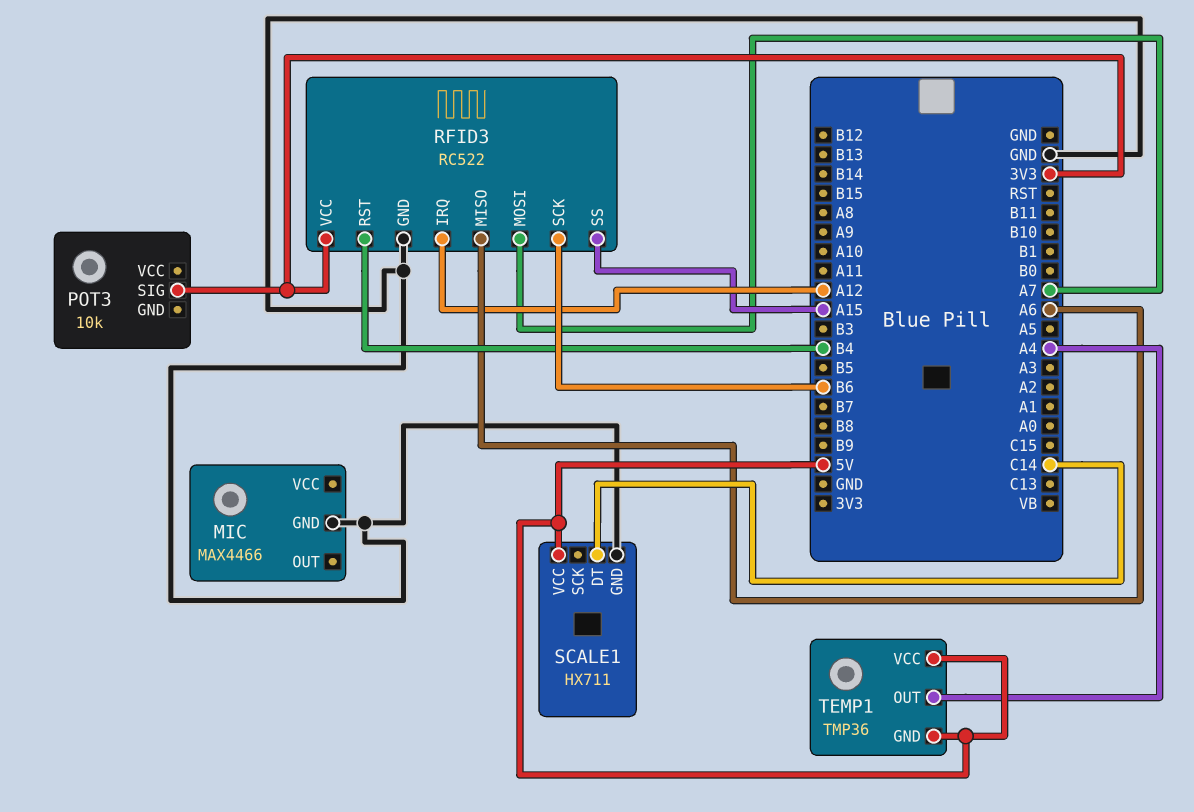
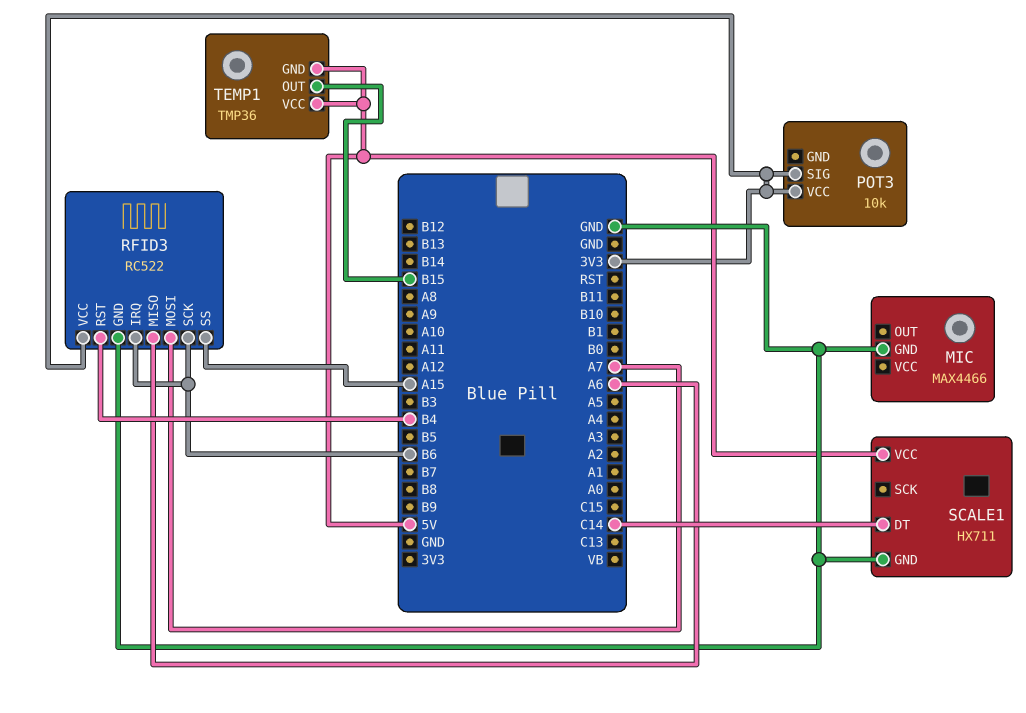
POT3 pin VCC: none -> 3V3
RFID3 pin IRQ: A12 -> B6
TEMP1 pin OUT: A4 -> B15

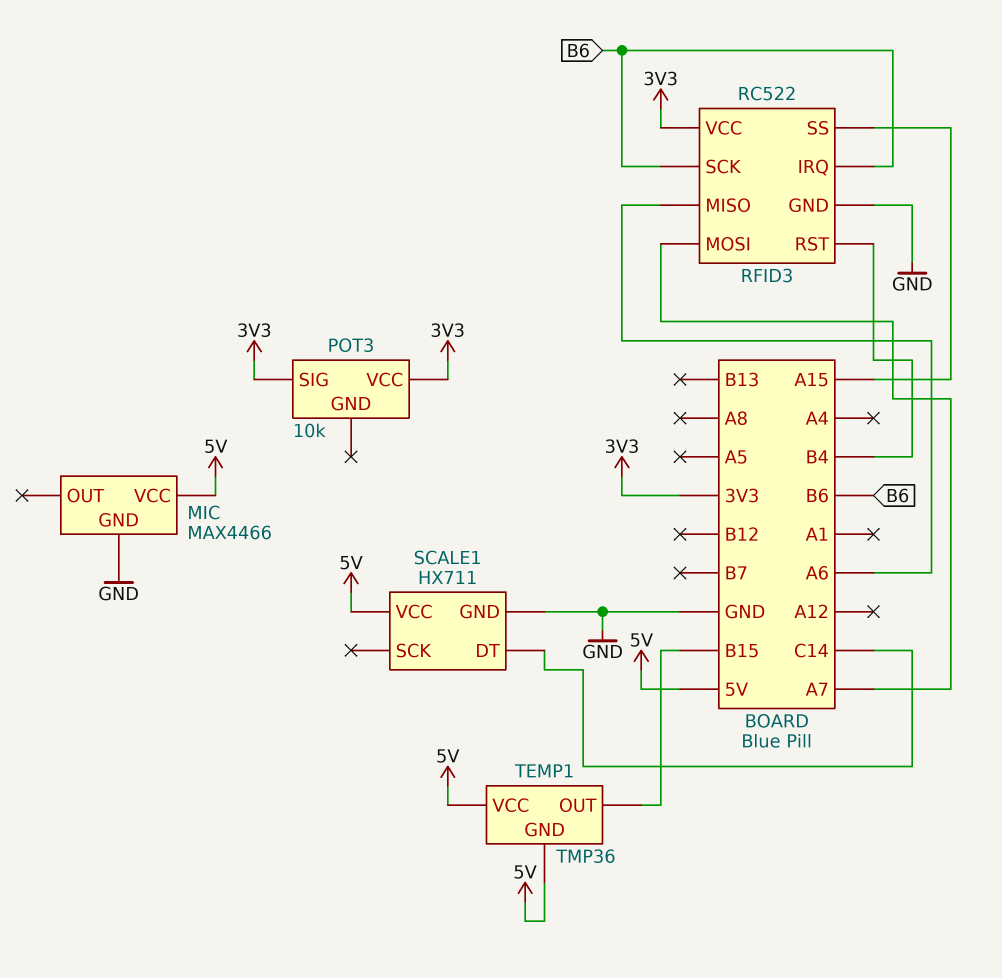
MIC pin VCC: none -> 5V

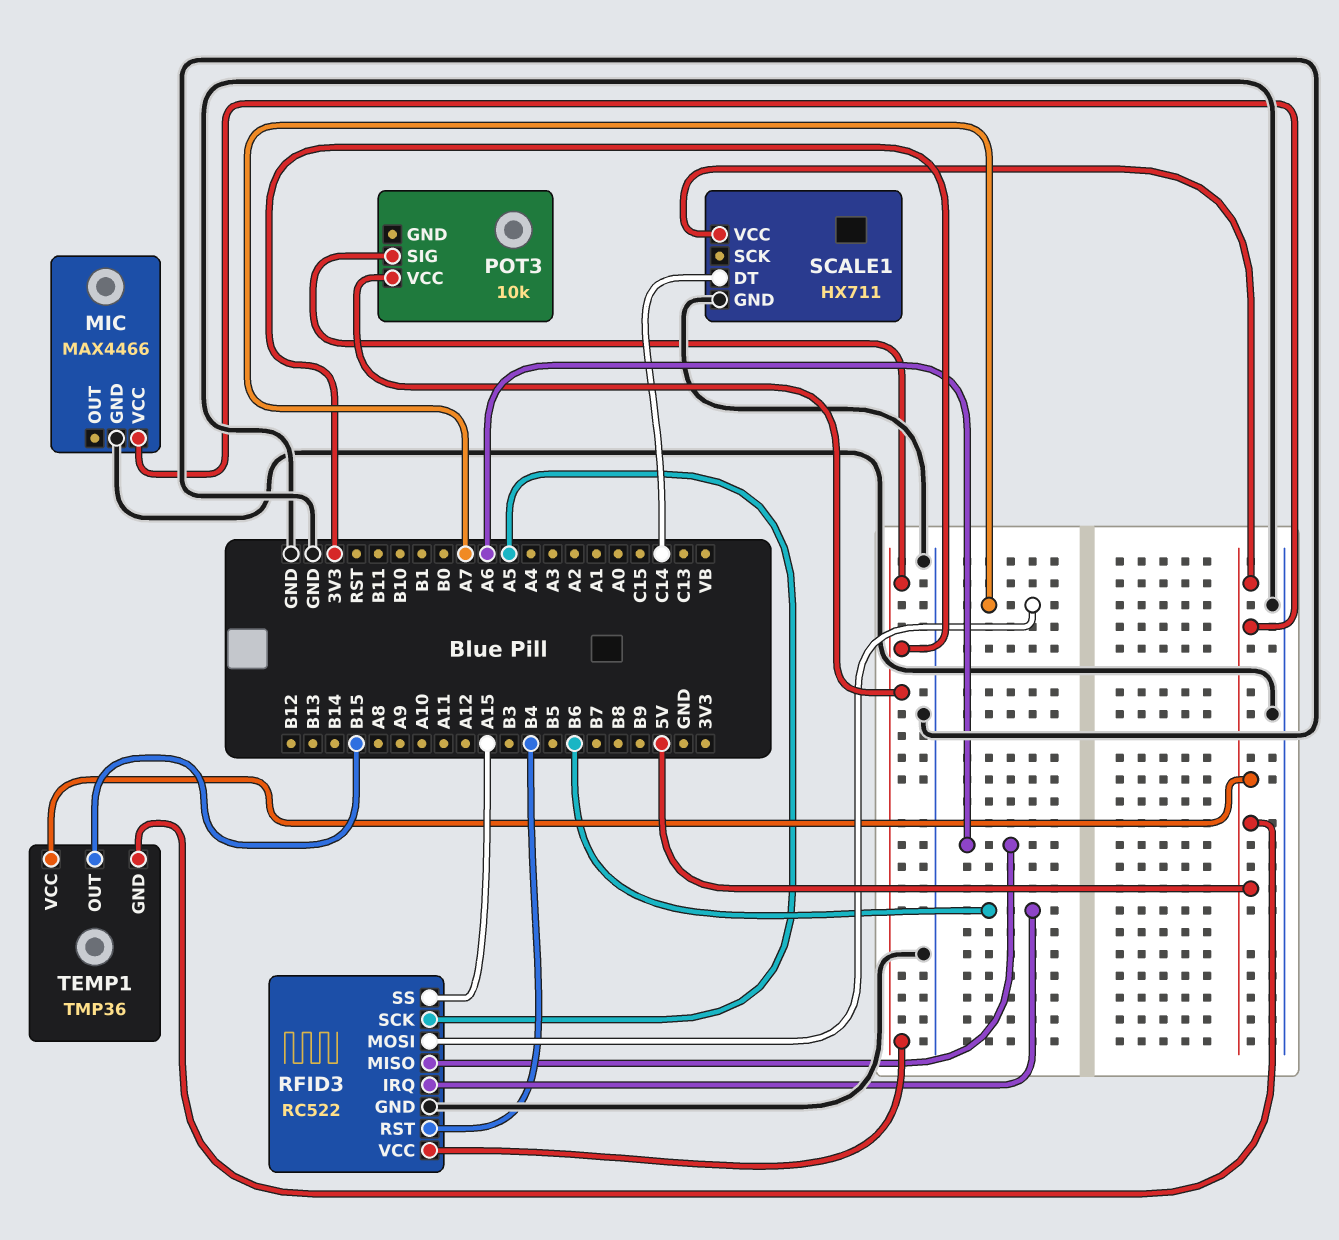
RFID3 pin SCK: B6 -> A5

